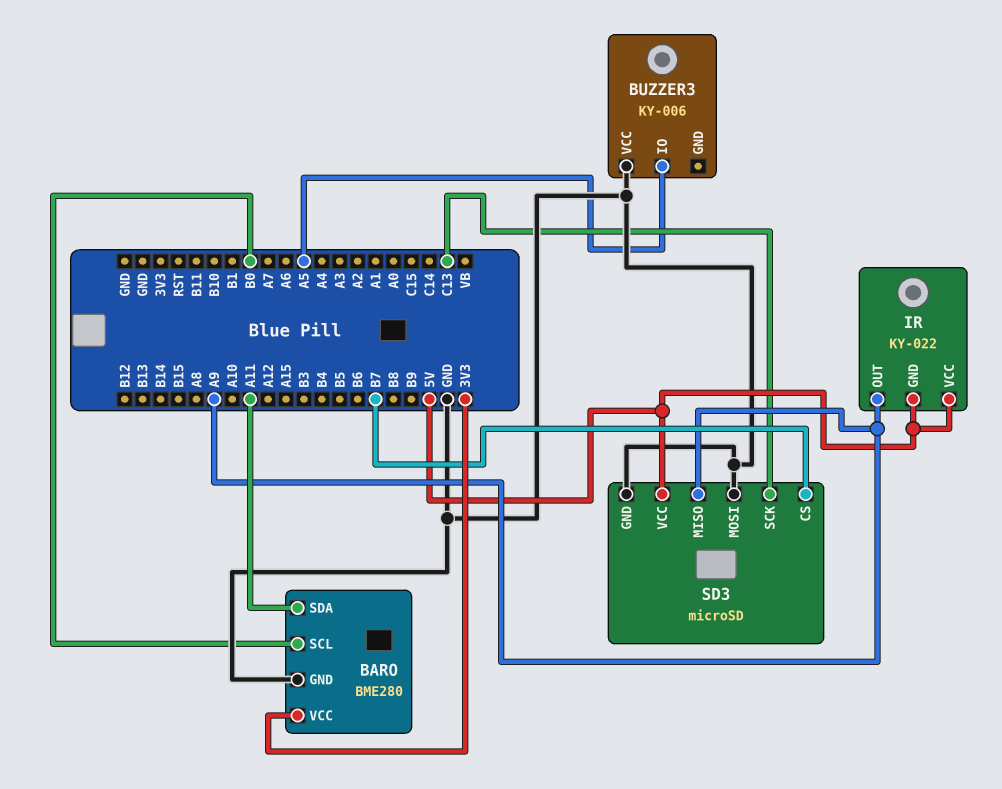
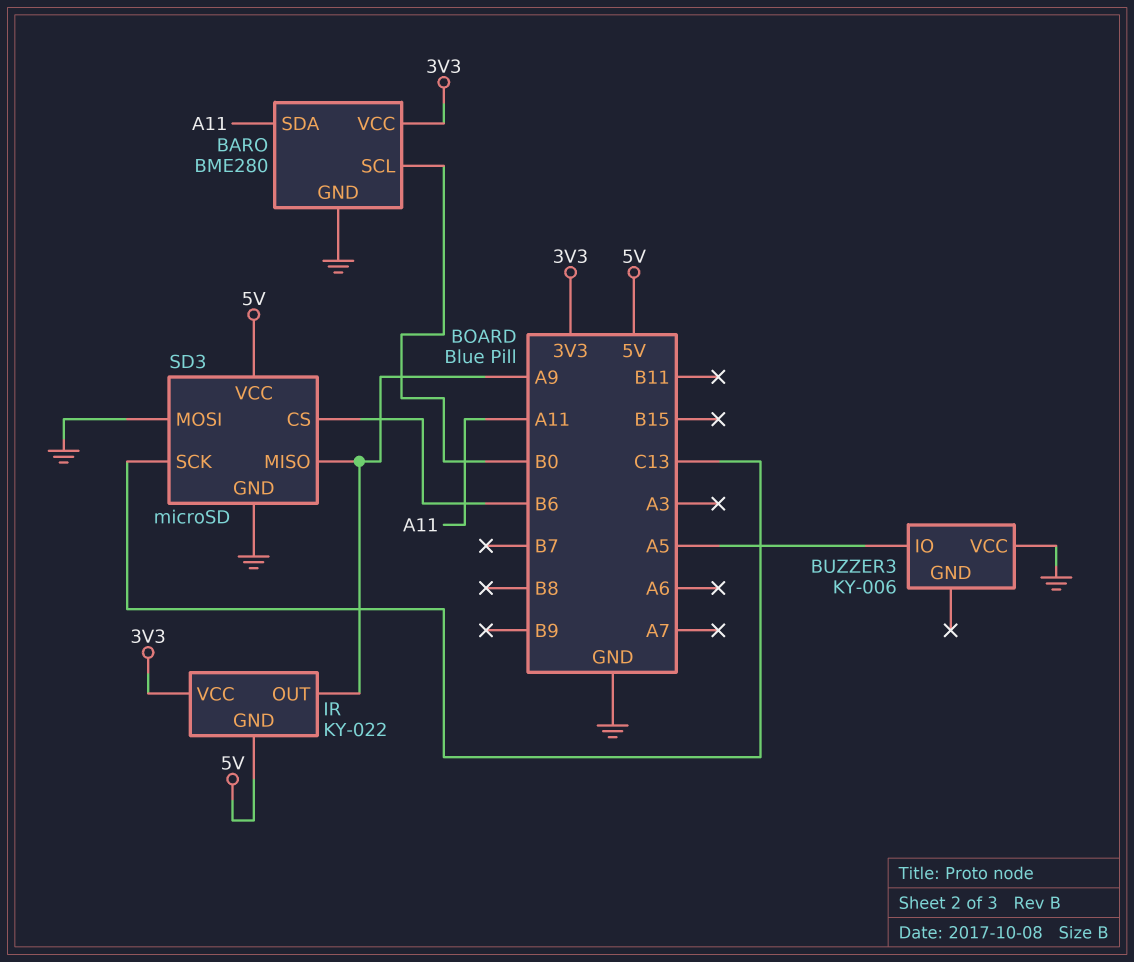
IR pin VCC: 5V -> 3V3
SD3 pin CS: B7 -> B6

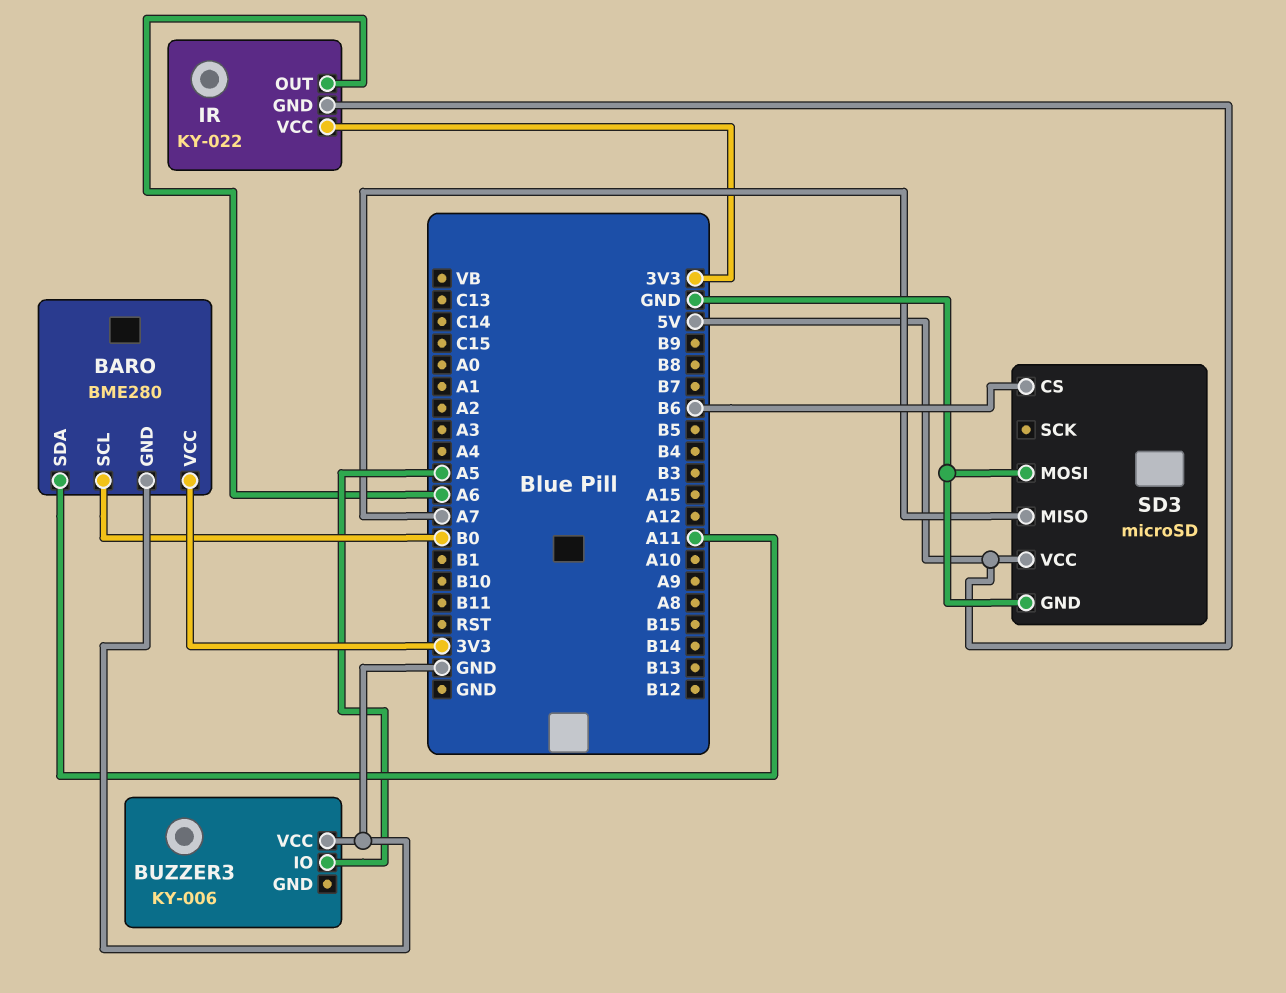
IR pin OUT: A9 -> A6
SD3 pin MISO: A9 -> A7
SD3 pin SCK: C13 -> none

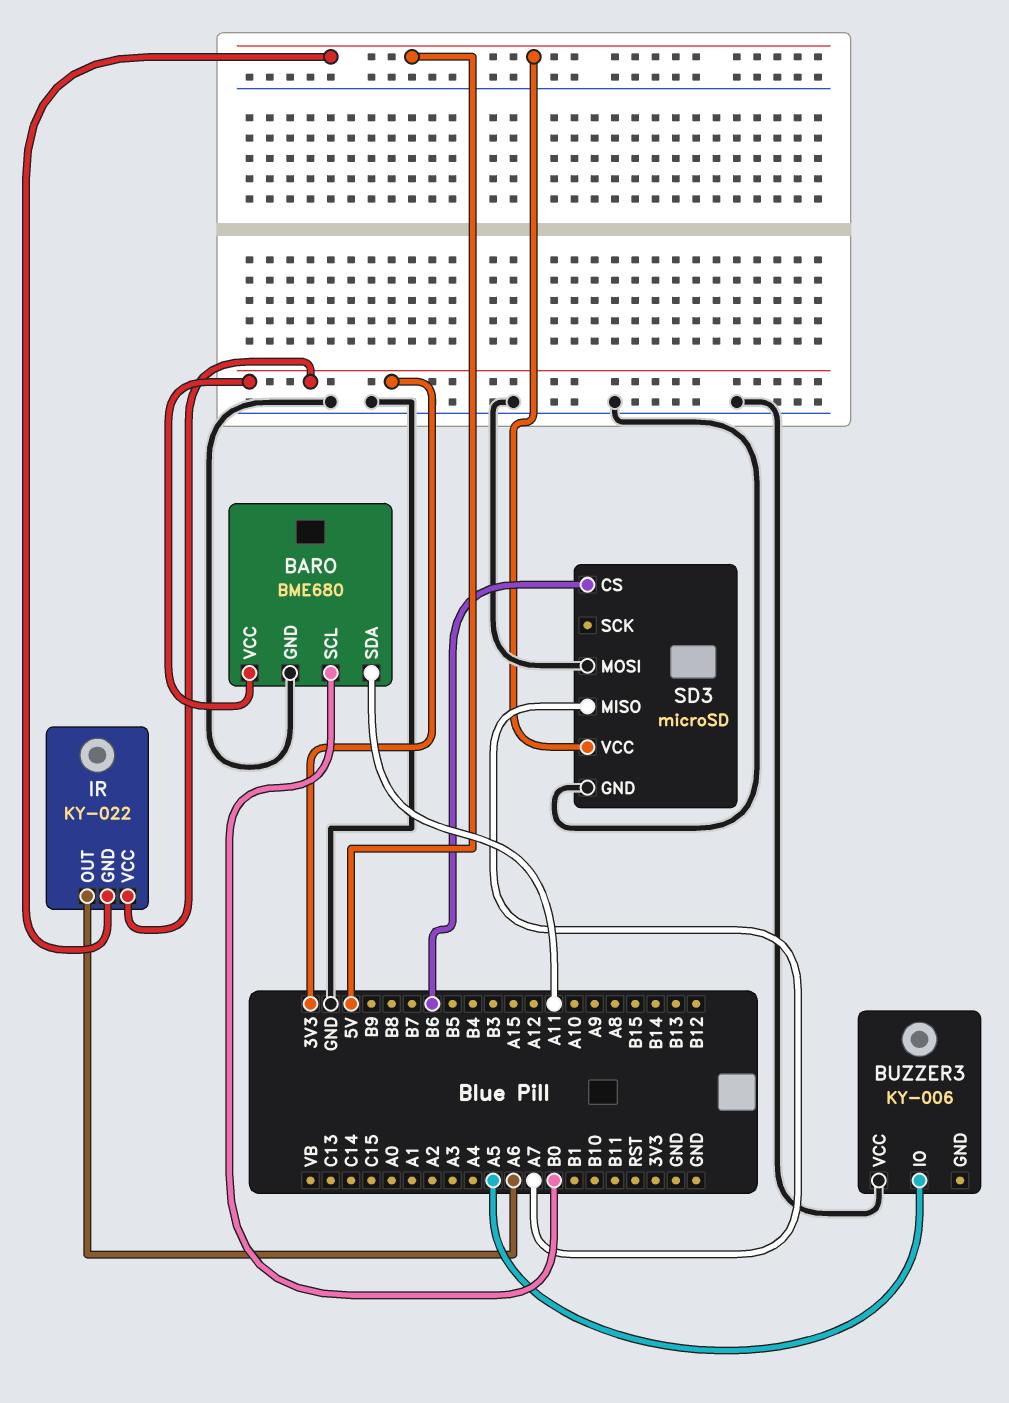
BARO: BME280 -> BME680

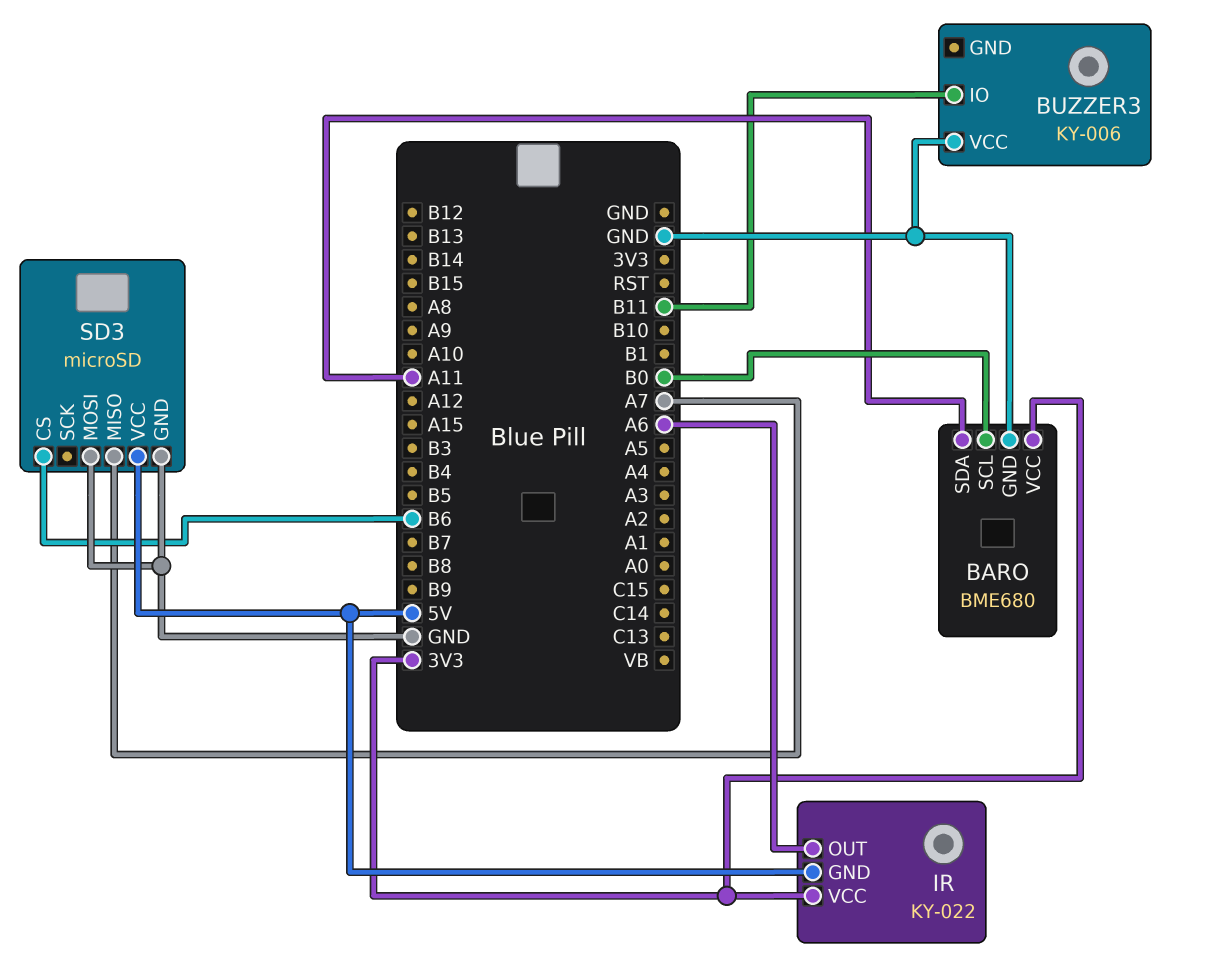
BUZZER3 pin IO: A5 -> B11

